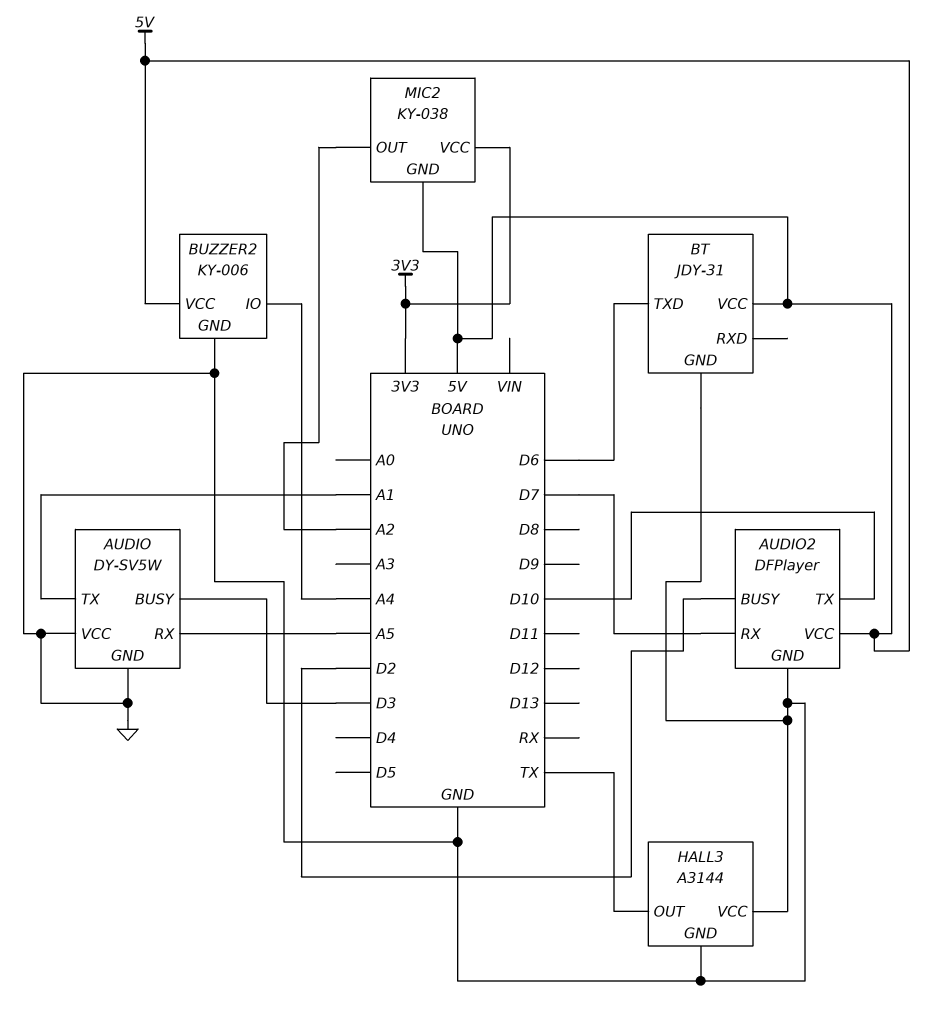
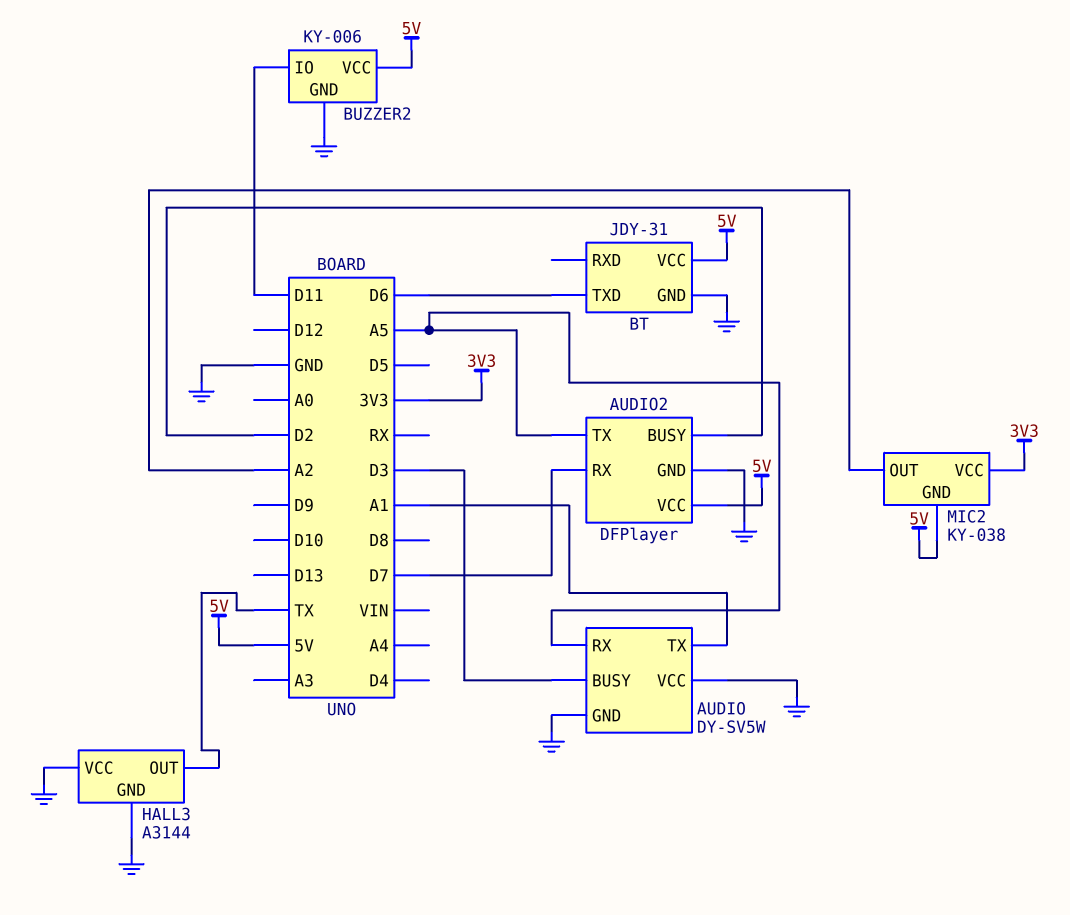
AUDIO2 pin TX: D10 -> A5
BUZZER2 pin IO: A4 -> D11

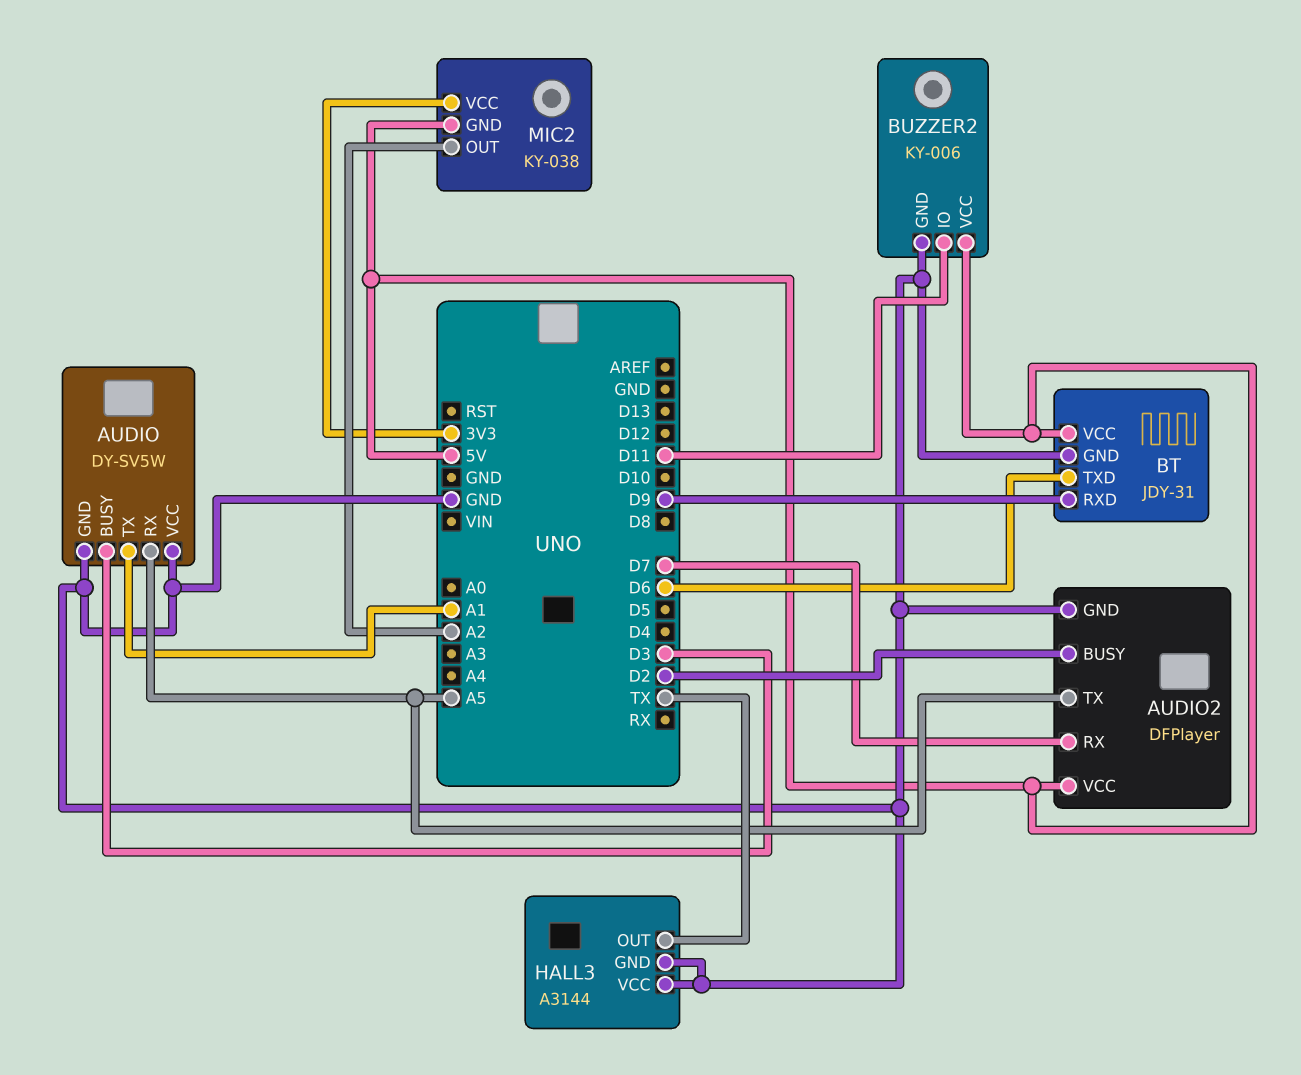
BT pin RXD: none -> D9

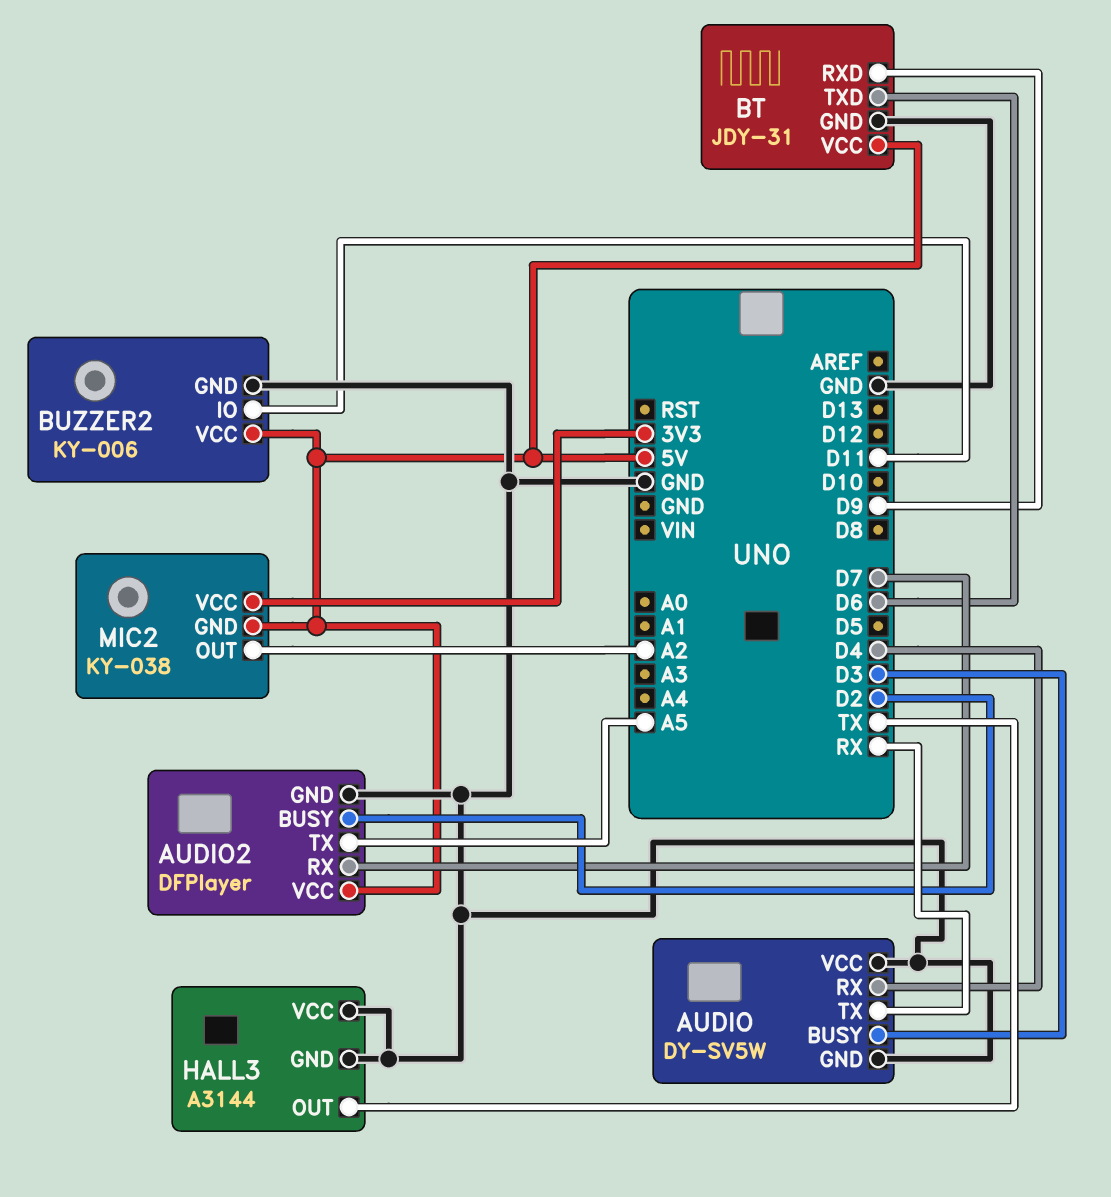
AUDIO pin RX: A5 -> D4
AUDIO pin TX: A1 -> RX

